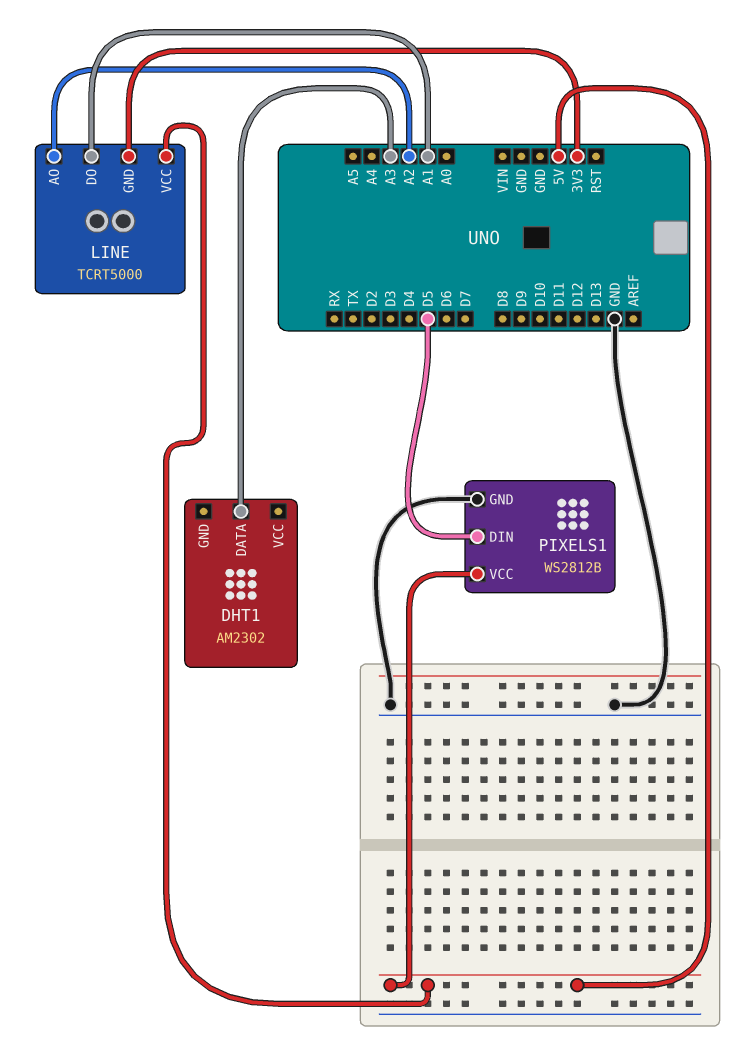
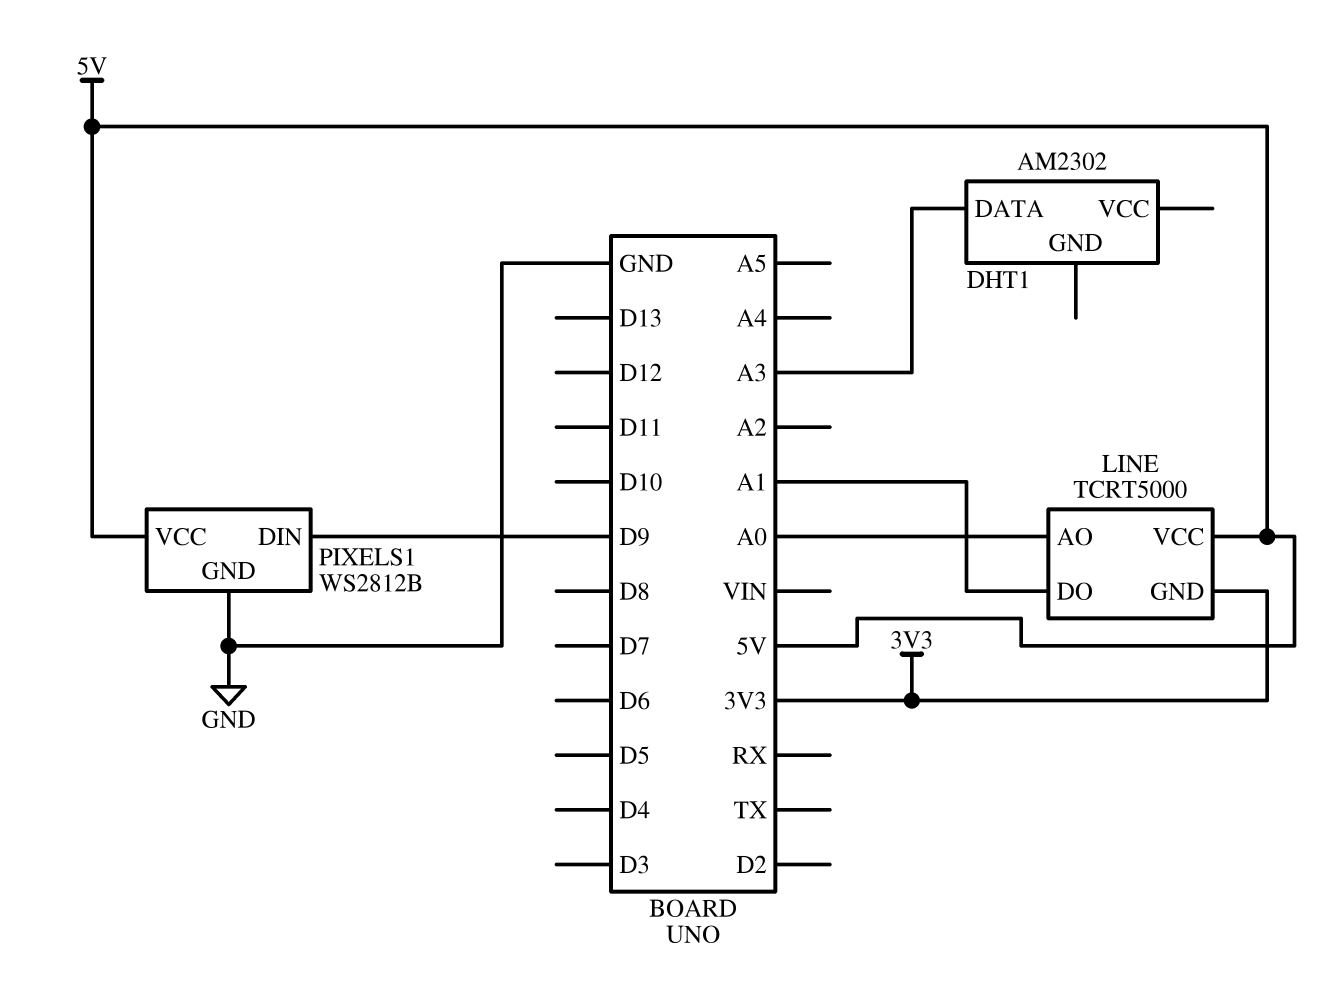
LINE pin AO: A2 -> A0
PIXELS1 pin DIN: D5 -> D9

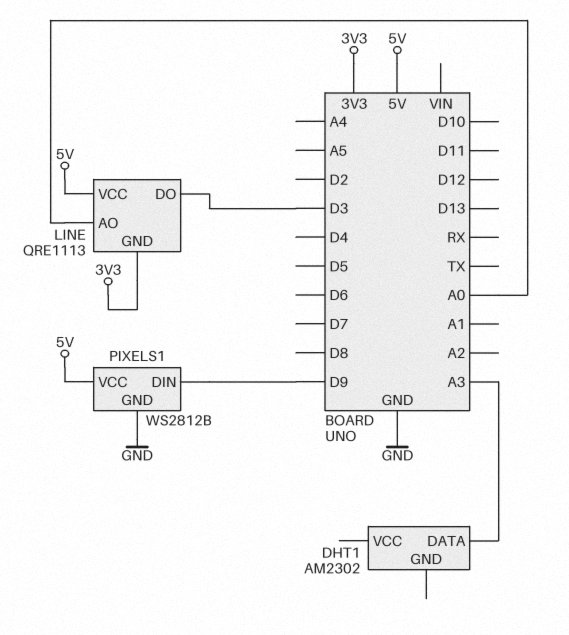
LINE: TCRT5000 -> QRE1113
LINE pin DO: A1 -> D3

